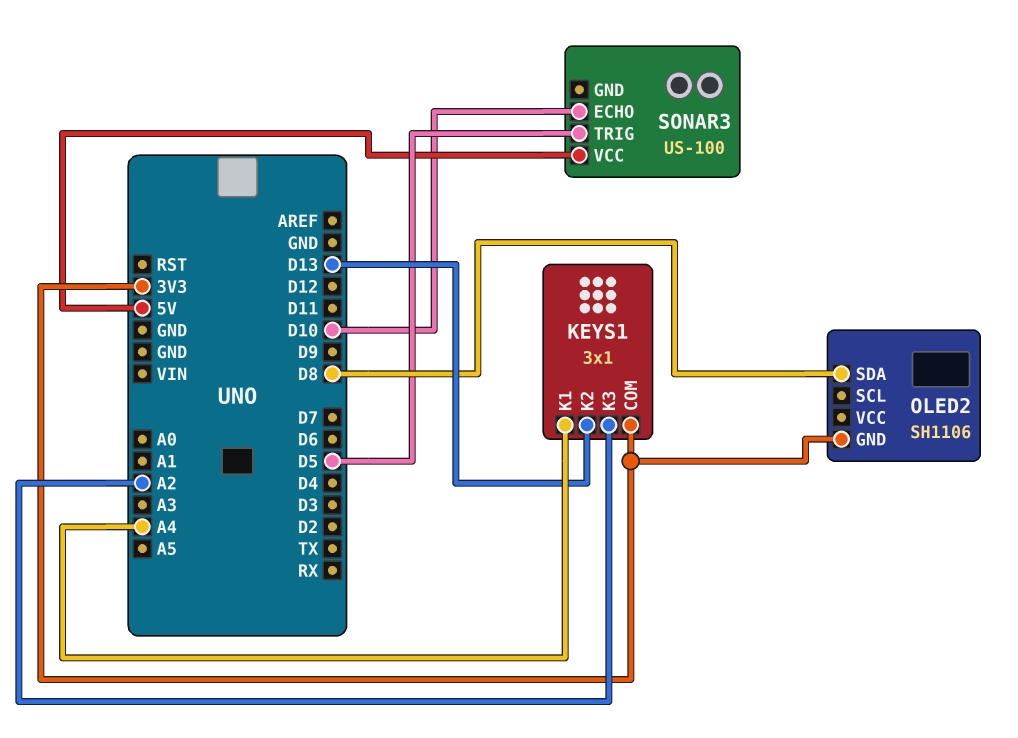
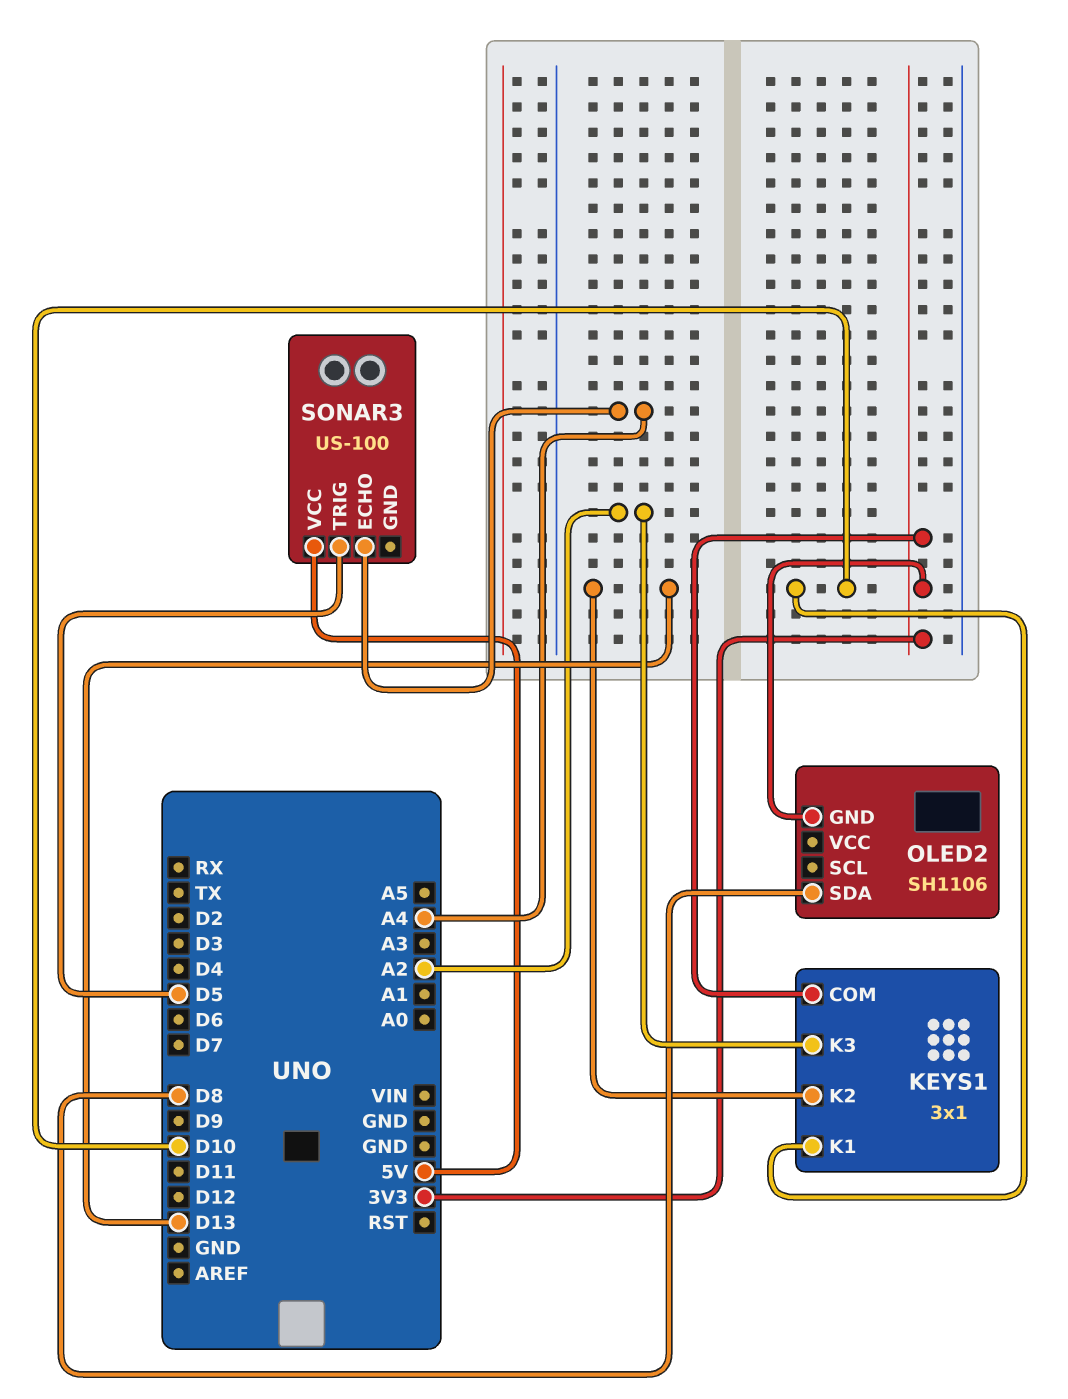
KEYS1 pin K1: A4 -> D10
SONAR3 pin ECHO: D10 -> A4

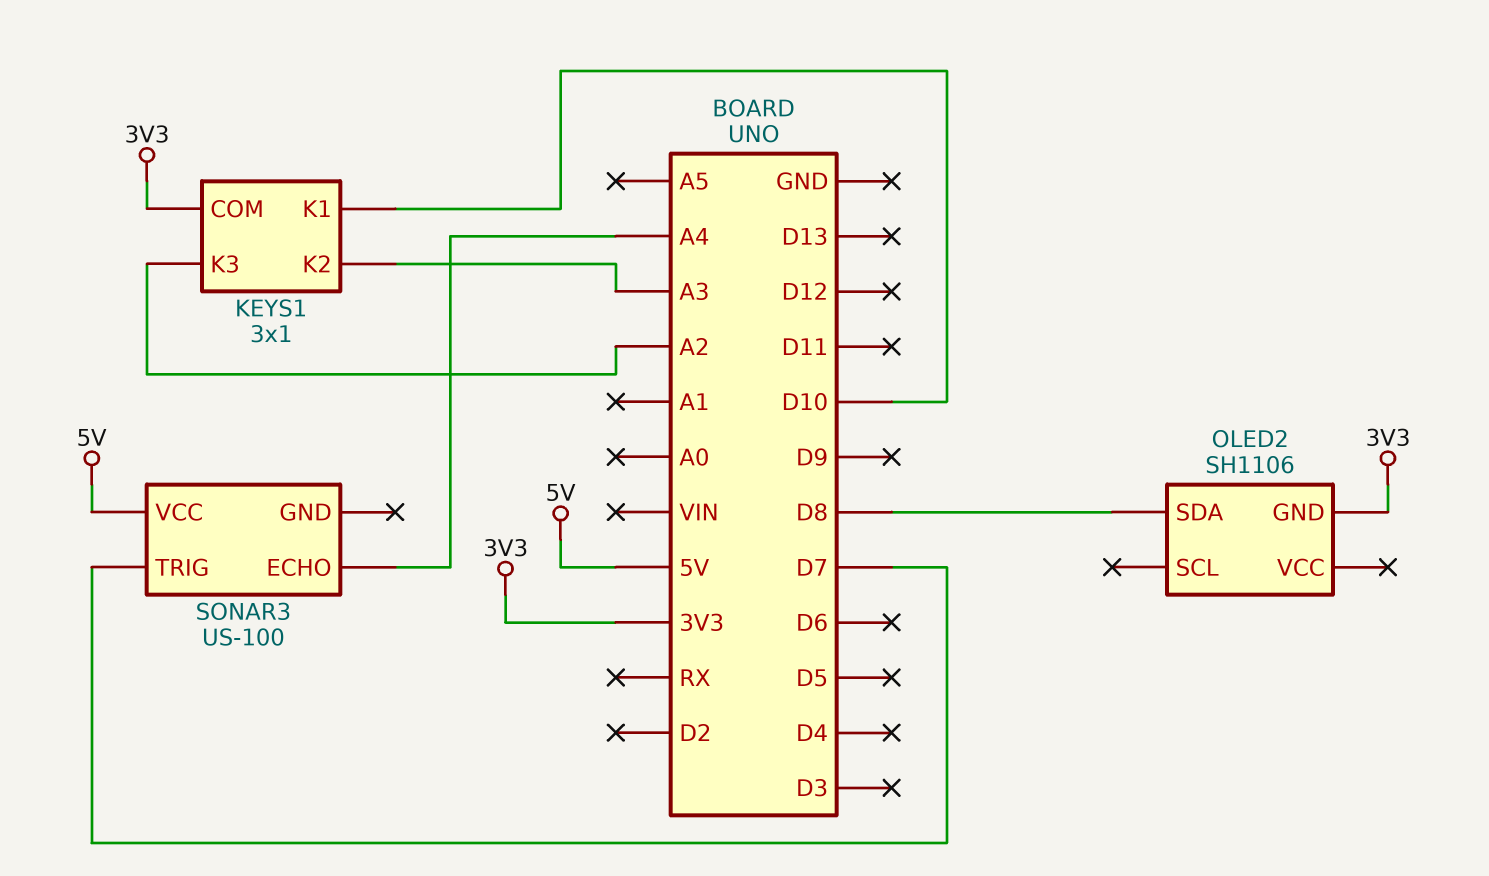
KEYS1 pin K2: D13 -> A3
SONAR3 pin TRIG: D5 -> D7

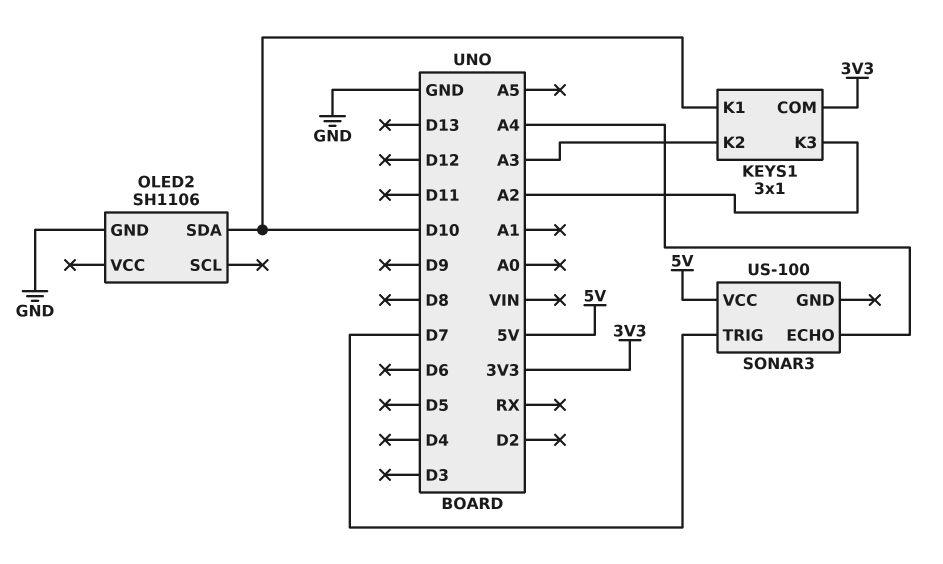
OLED2 pin GND: 3V3 -> GND
OLED2 pin SDA: D8 -> D10

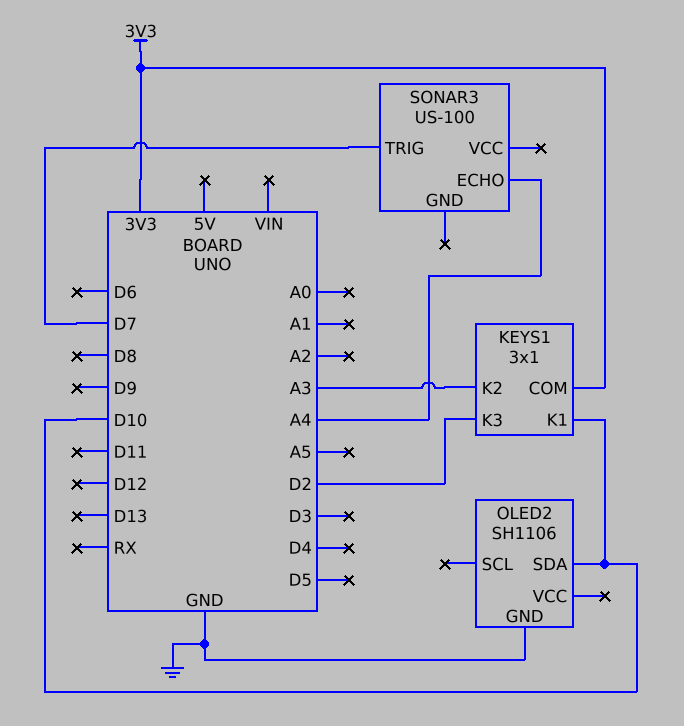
KEYS1 pin K3: A2 -> D2
SONAR3 pin VCC: 5V -> none

